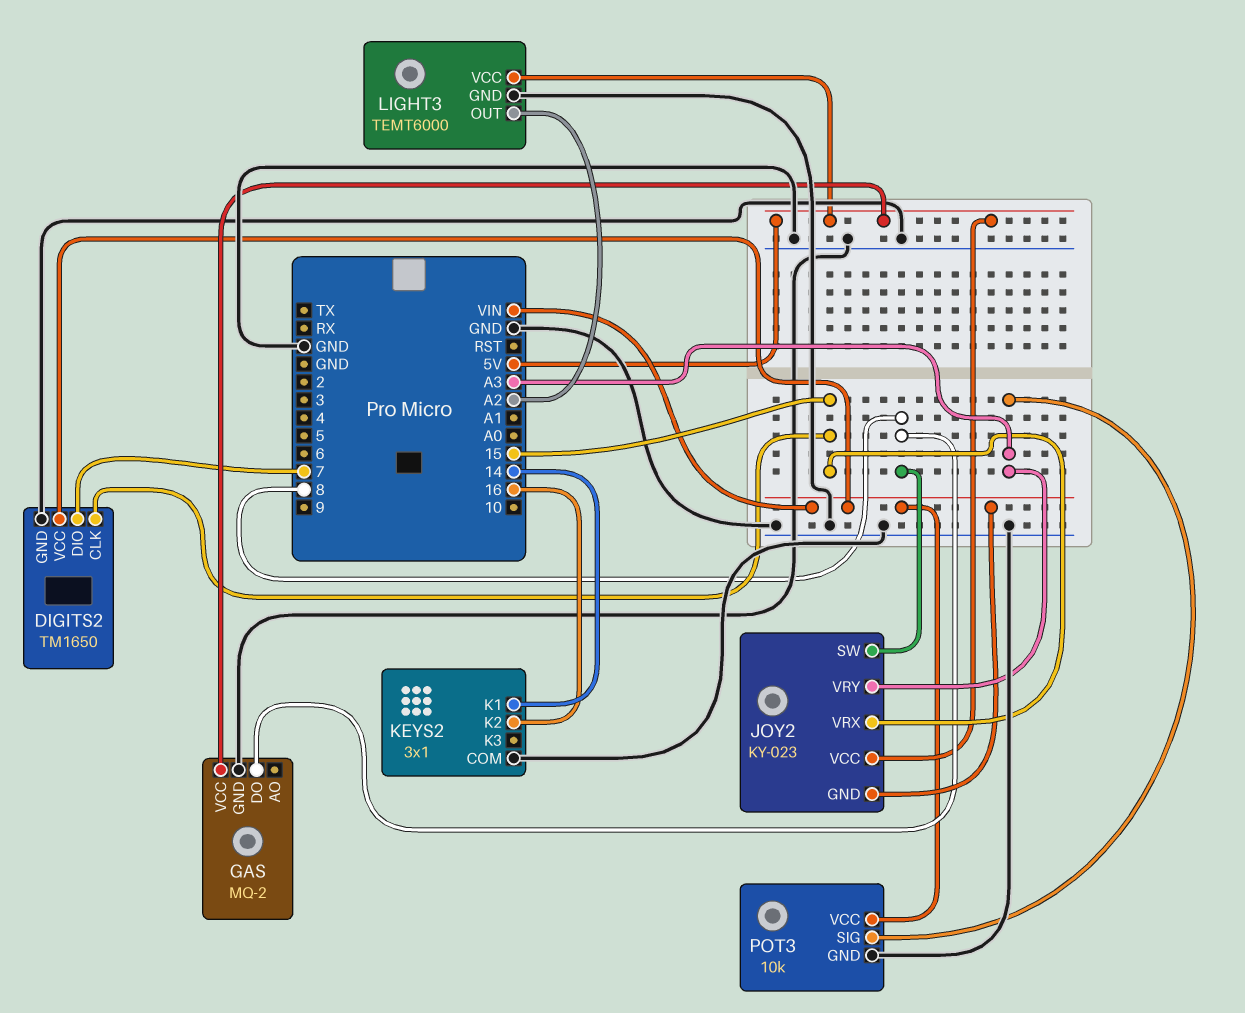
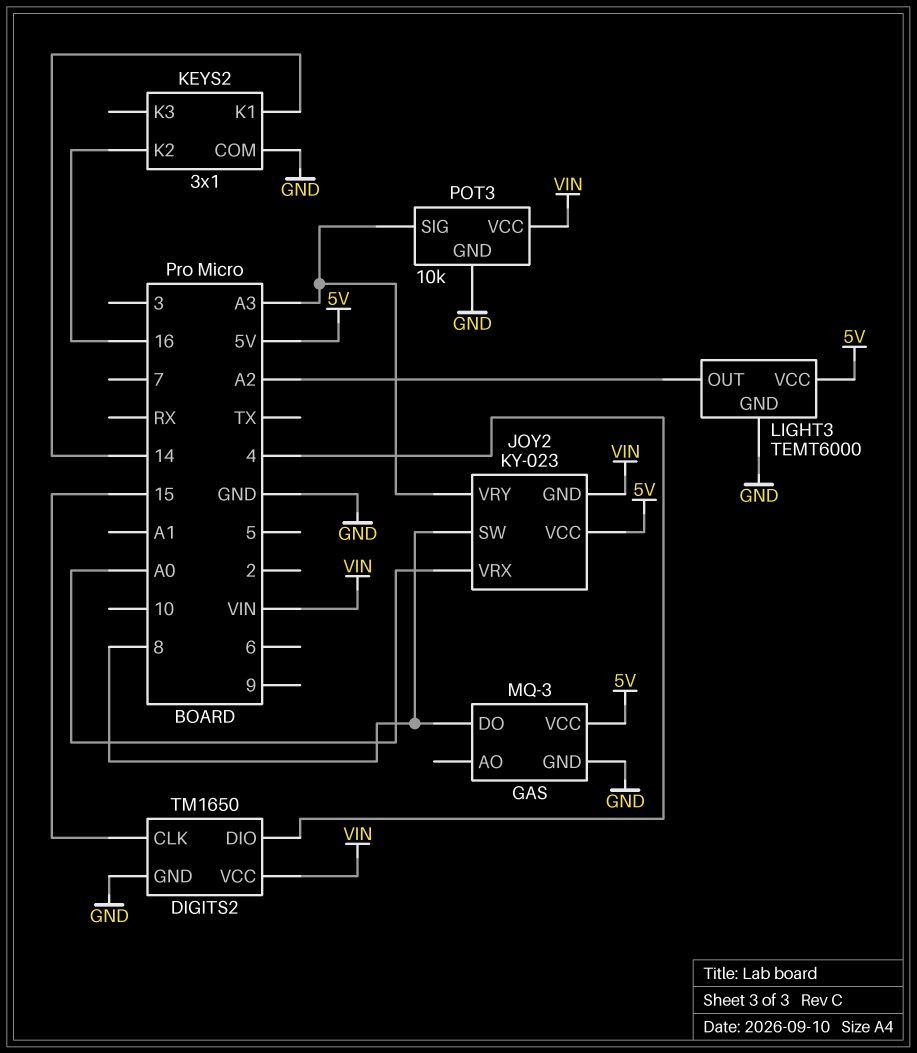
DIGITS2 pin DIO: 7 -> 4
GAS: MQ-2 -> MQ-3
JOY2 pin VRX: 15 -> A0

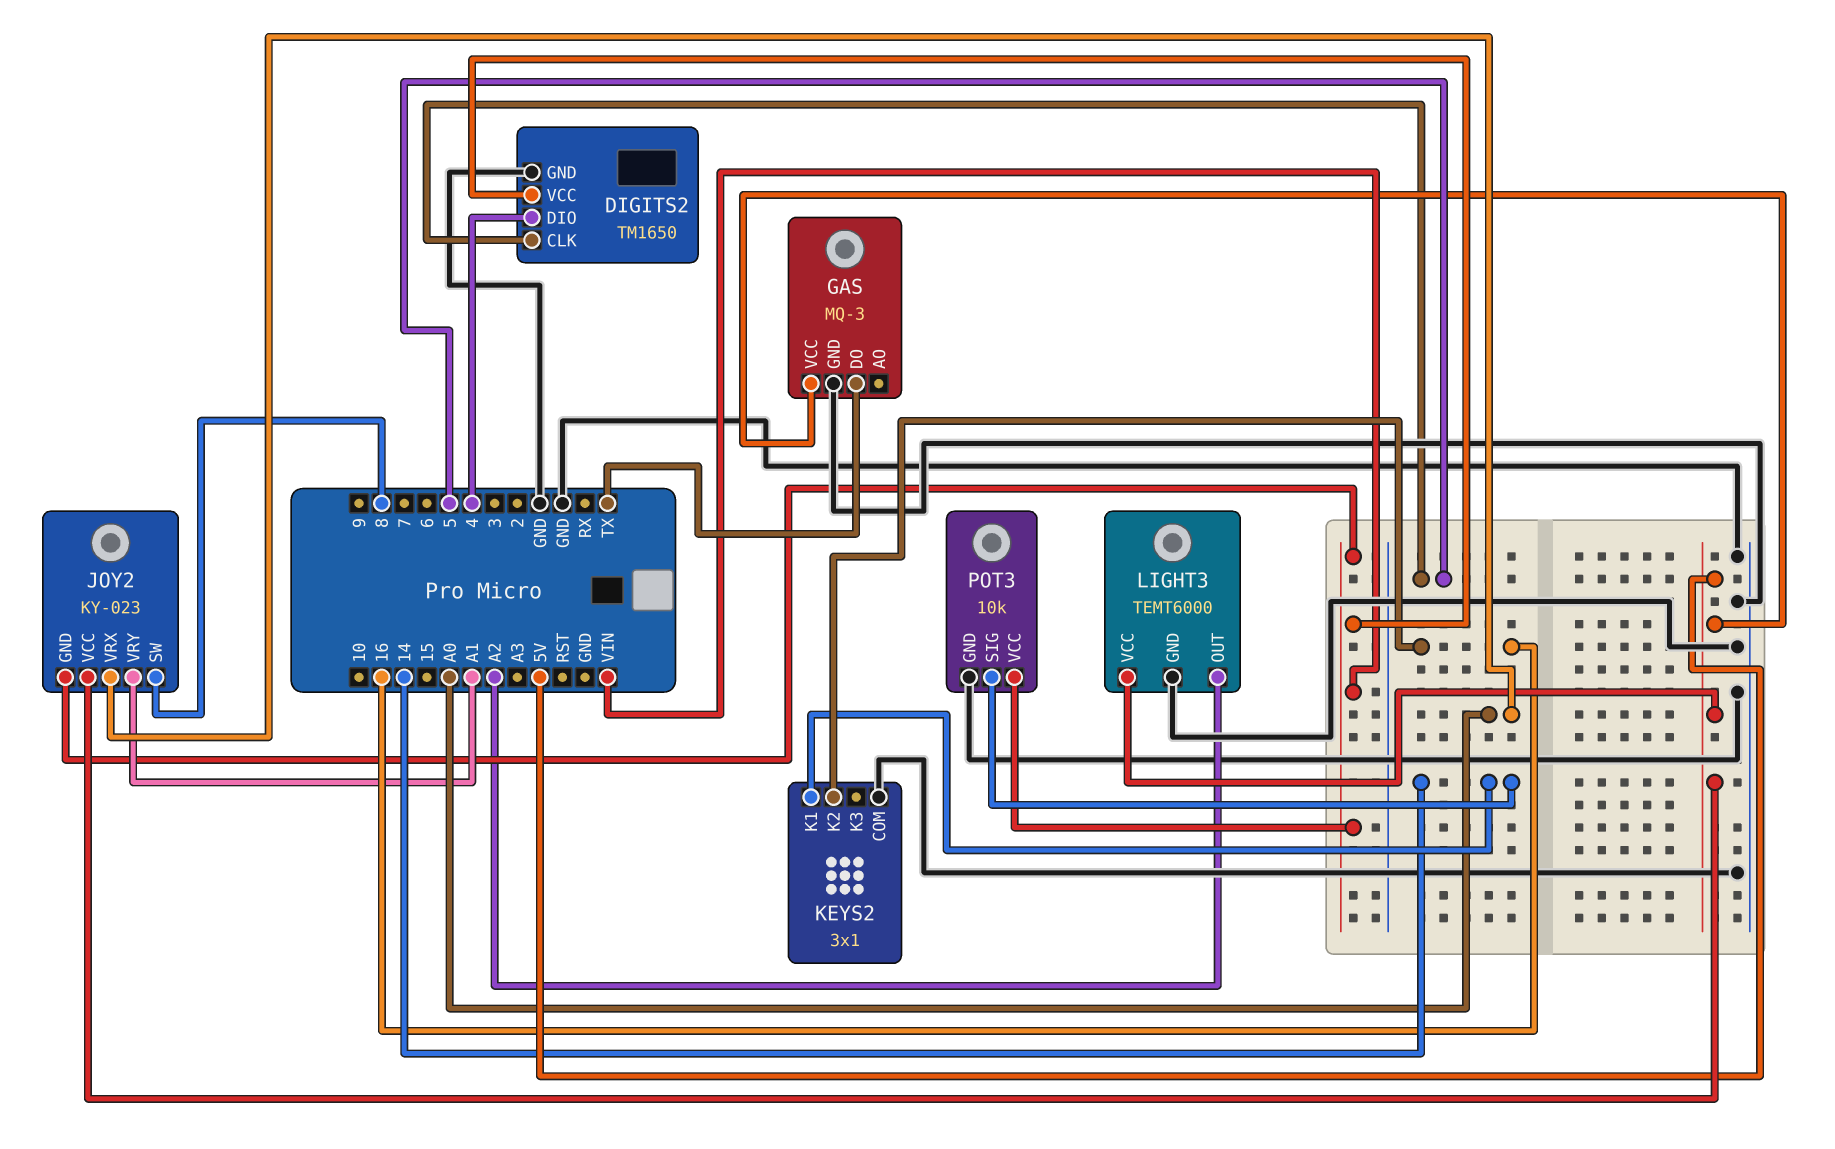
DIGITS2 pin CLK: 15 -> 5
GAS pin DO: 8 -> TX
JOY2 pin VRY: A3 -> A1
POT3 pin SIG: A3 -> 14

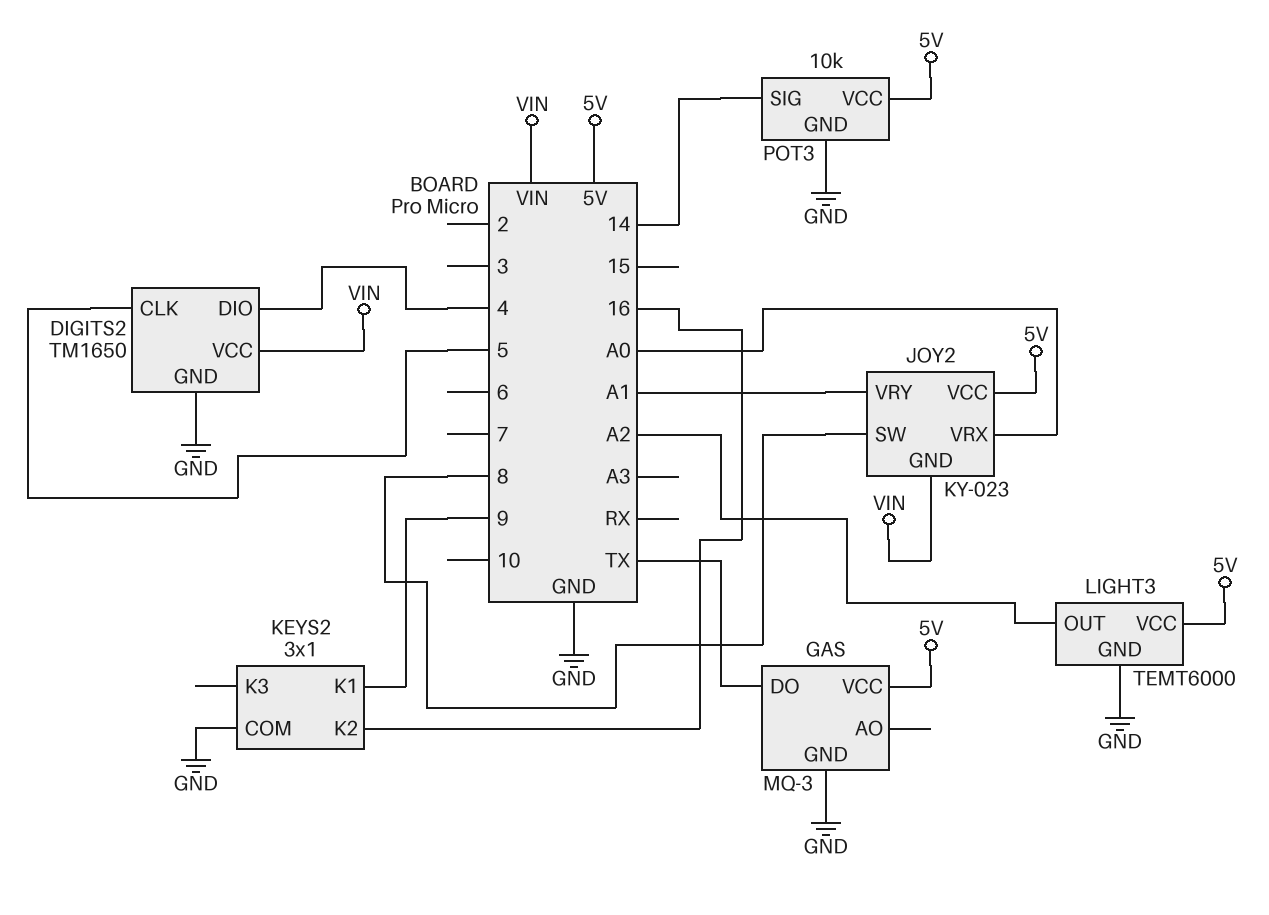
KEYS2 pin K1: 14 -> 9
POT3 pin VCC: VIN -> 5V

